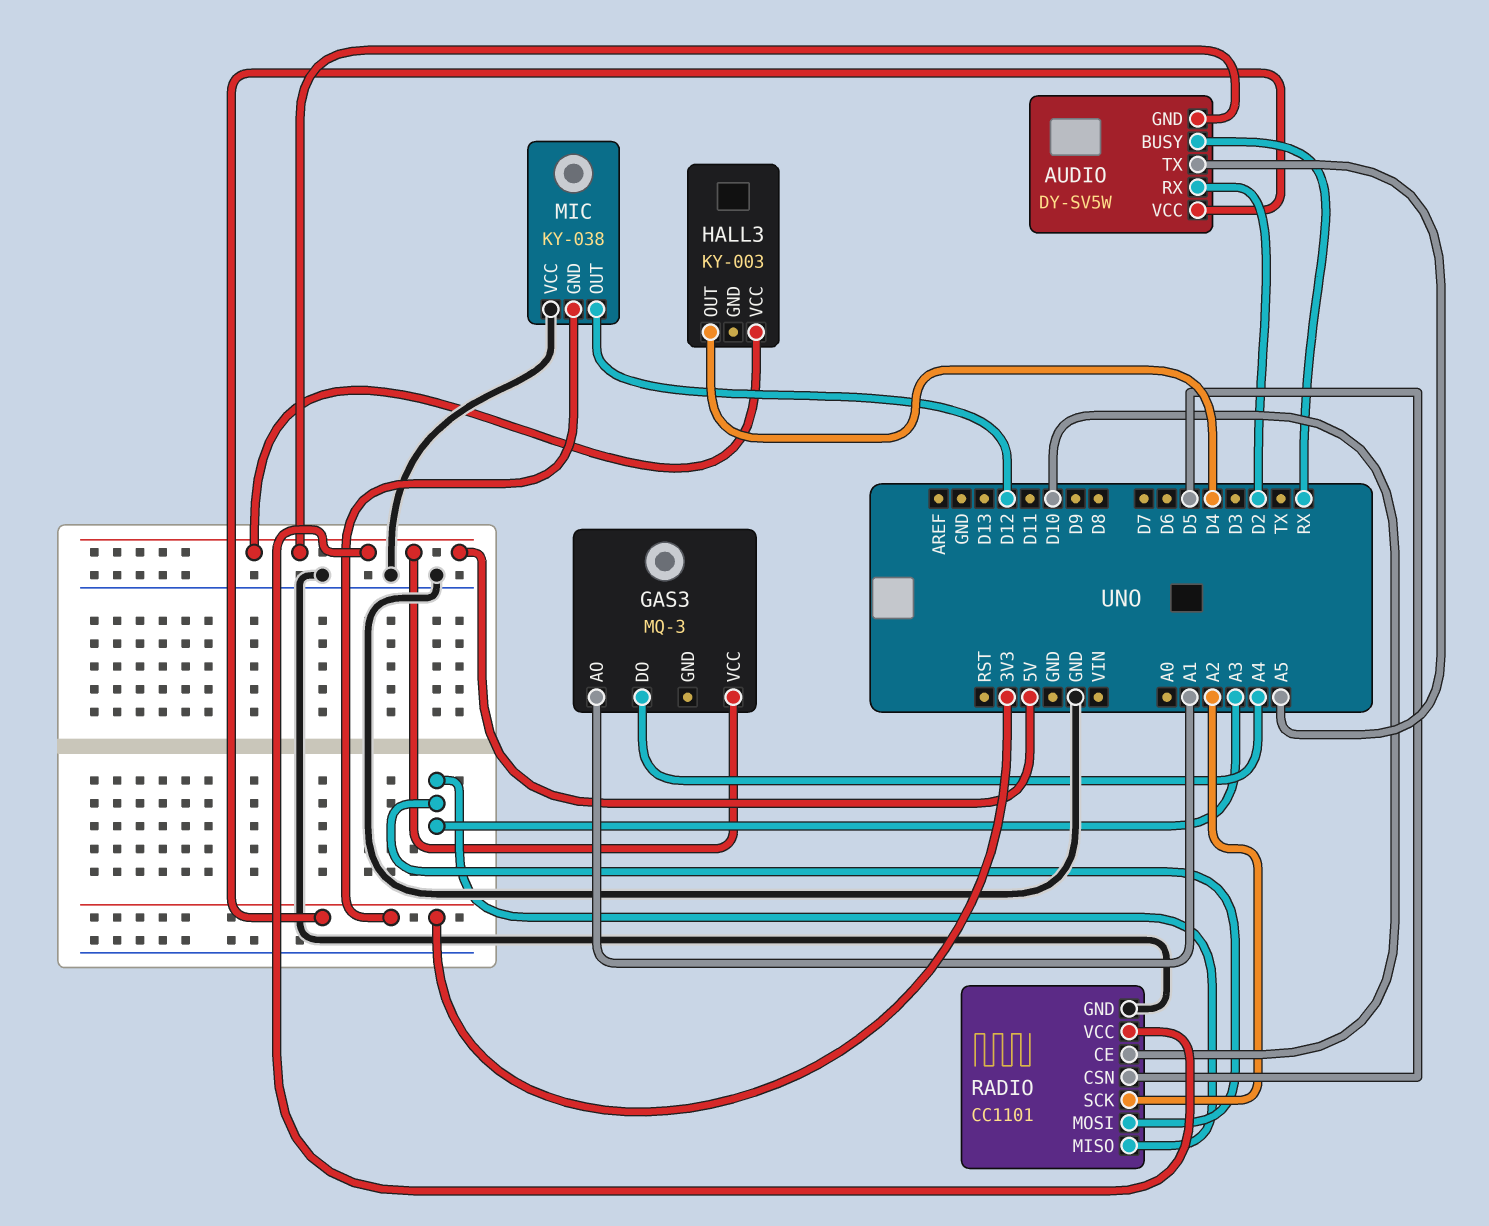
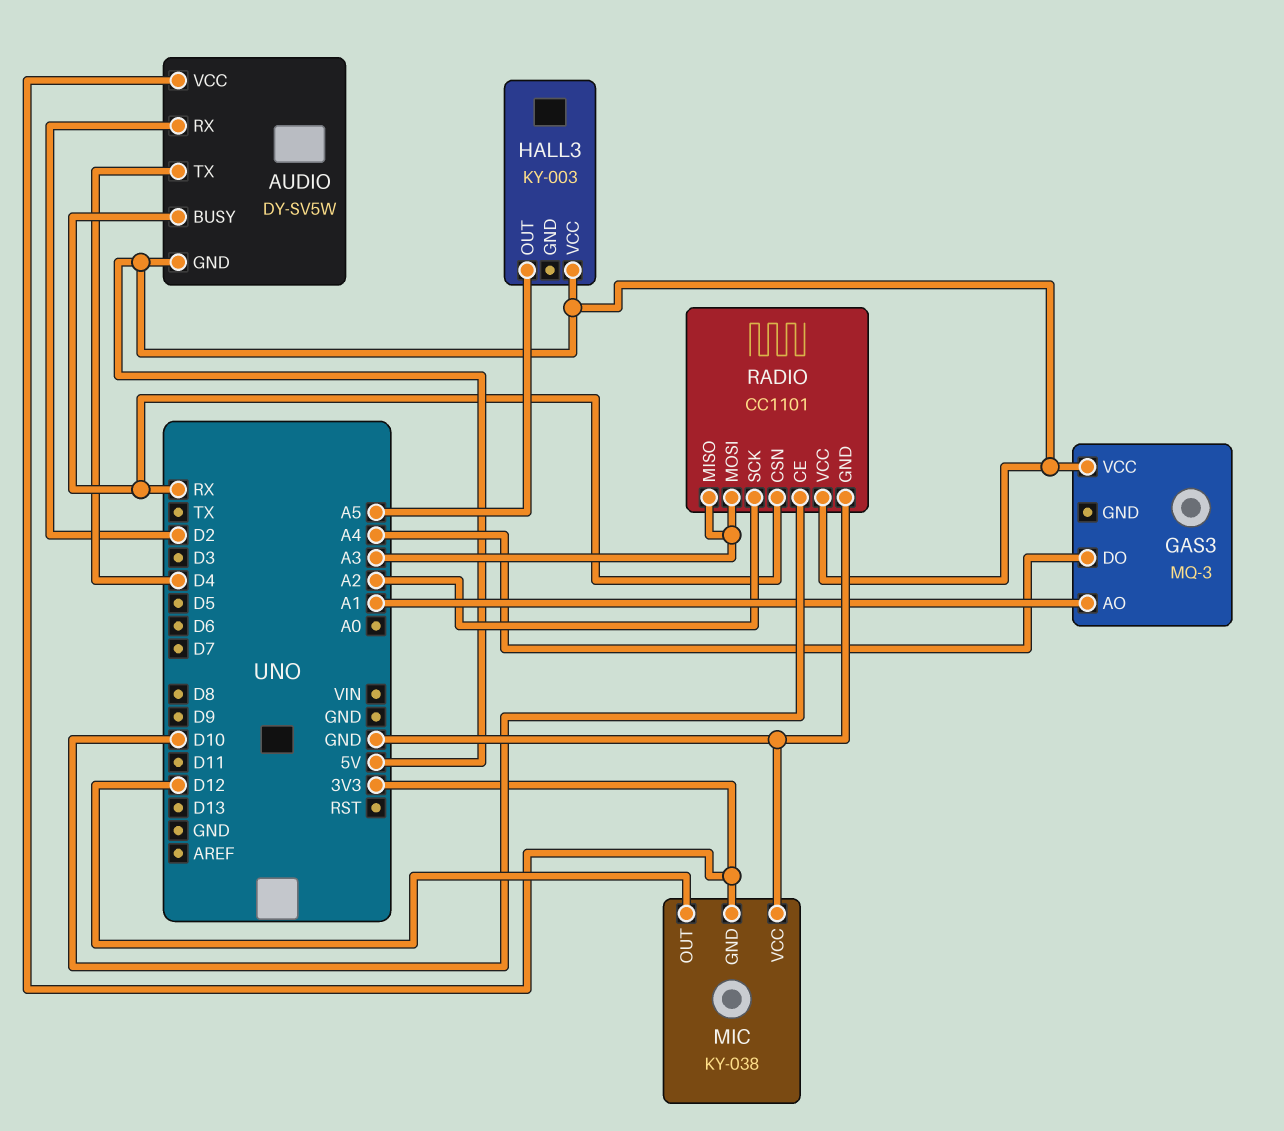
AUDIO pin TX: A5 -> D4
HALL3 pin OUT: D4 -> A5
RADIO pin CSN: D5 -> RX

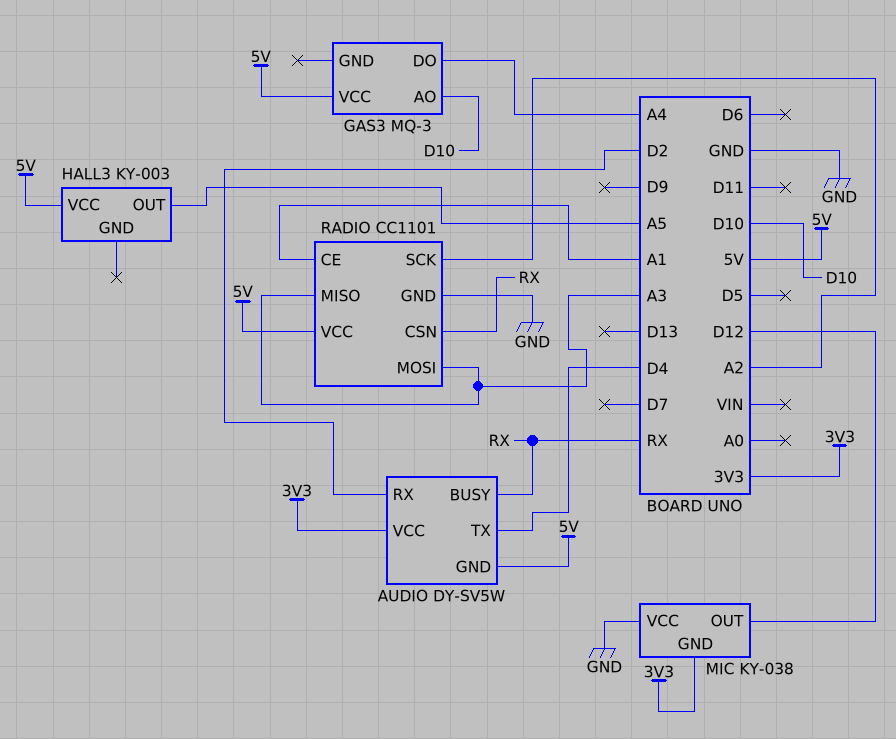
GAS3 pin AO: A1 -> D10
RADIO pin CE: D10 -> A1

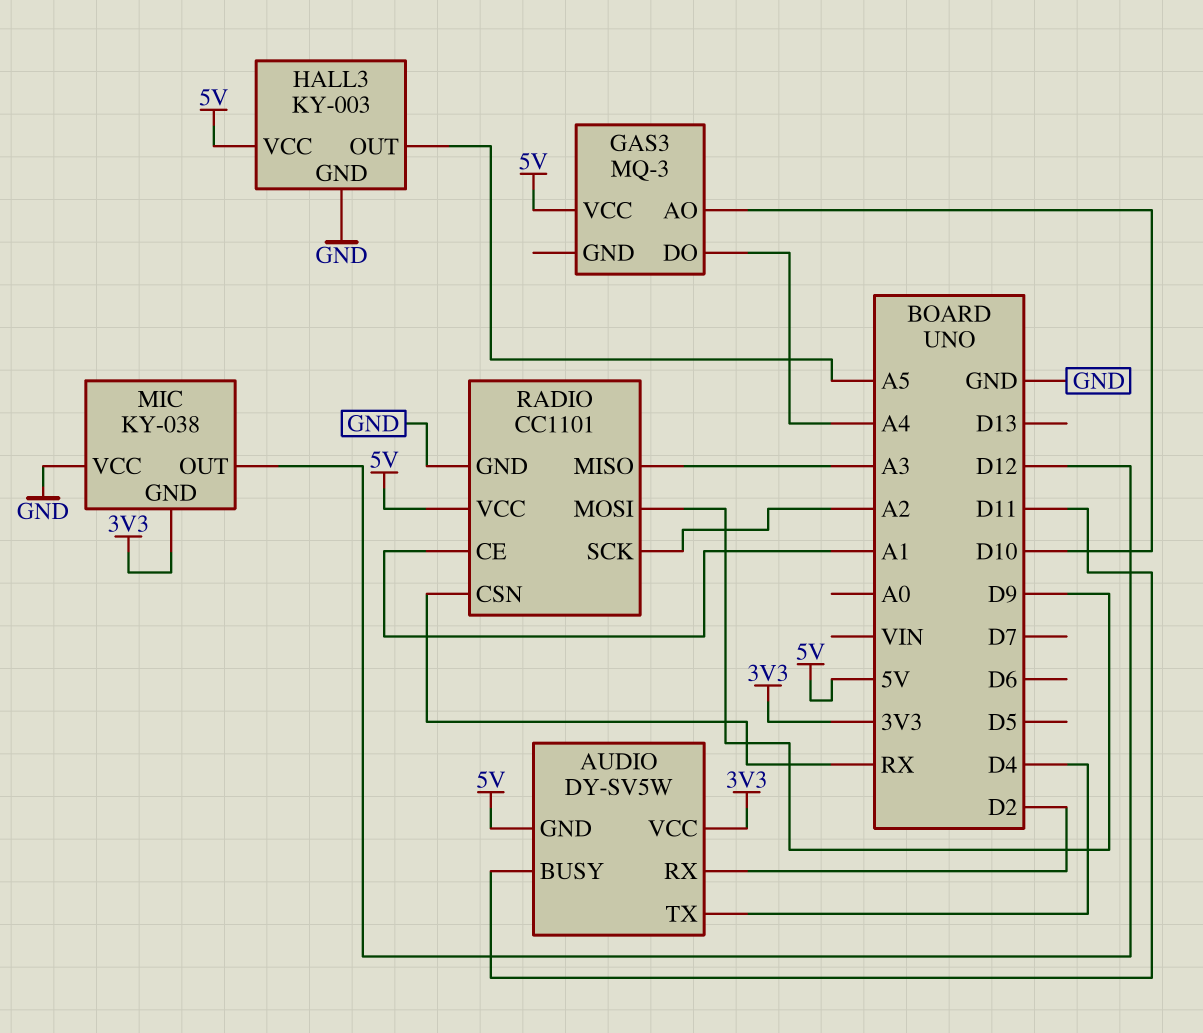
AUDIO pin BUSY: RX -> D11
HALL3 pin GND: none -> GND
RADIO pin MOSI: A3 -> D9

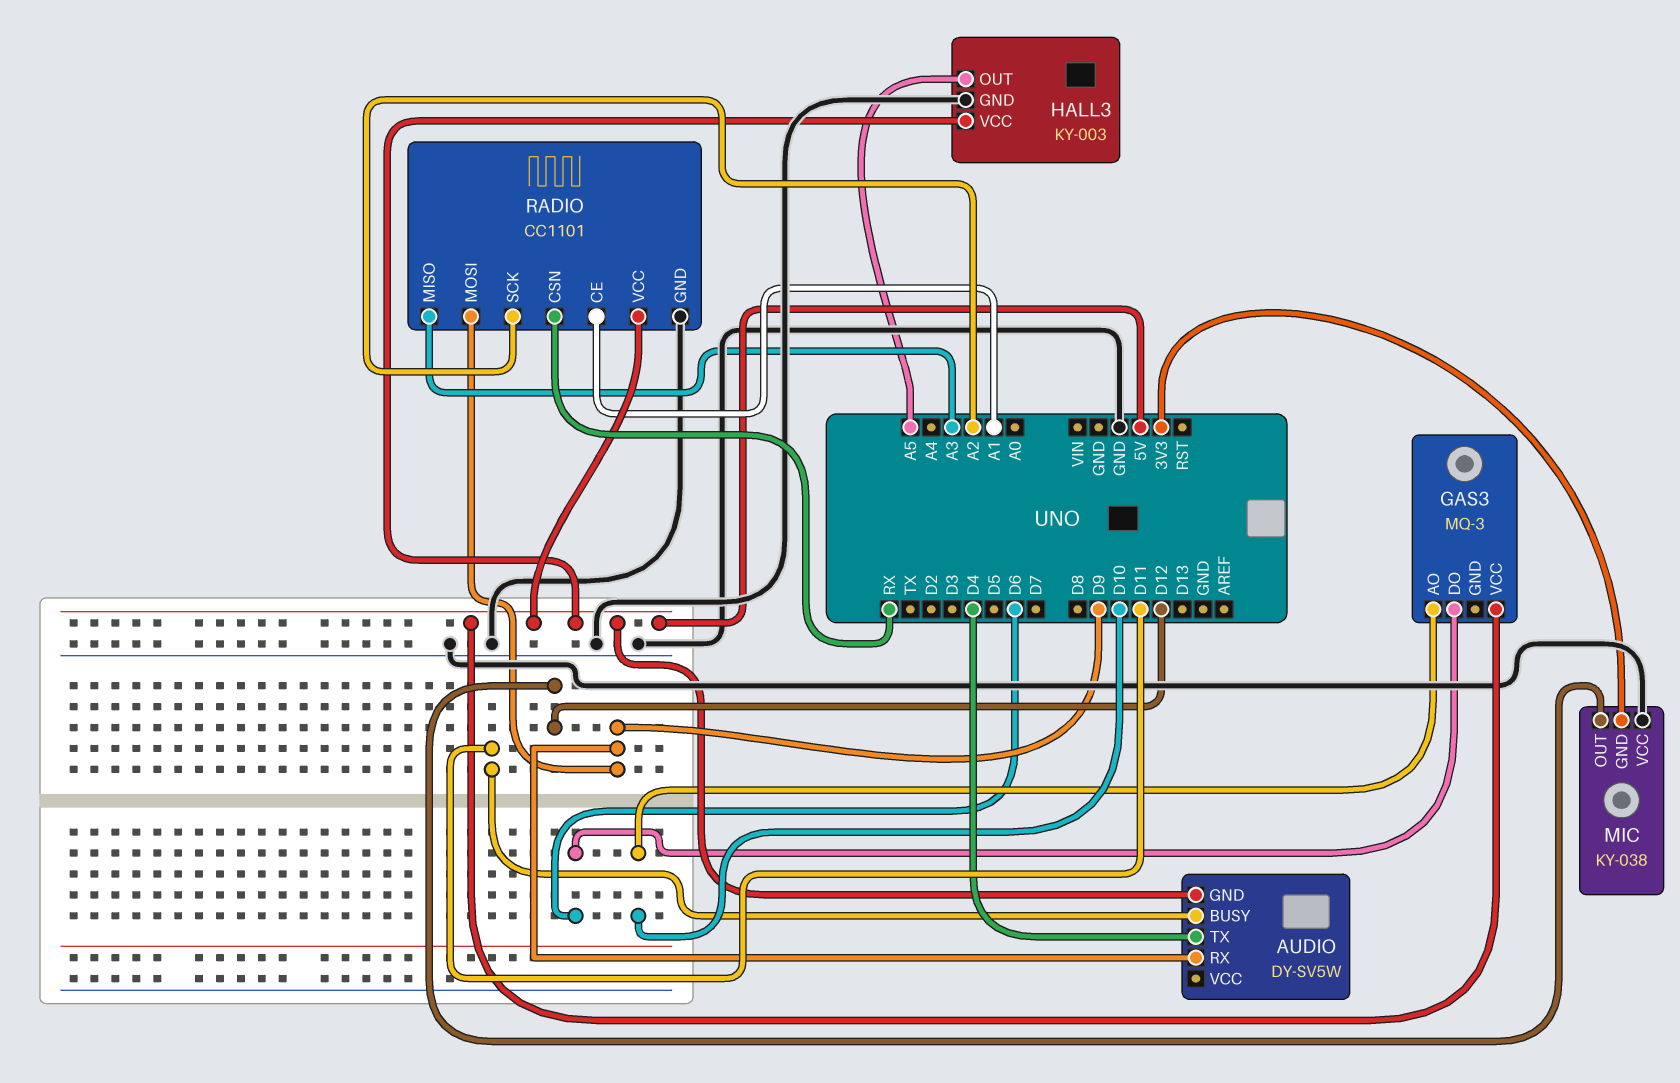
AUDIO pin RX: D2 -> D9
AUDIO pin VCC: 3V3 -> none
GAS3 pin DO: A4 -> D6

